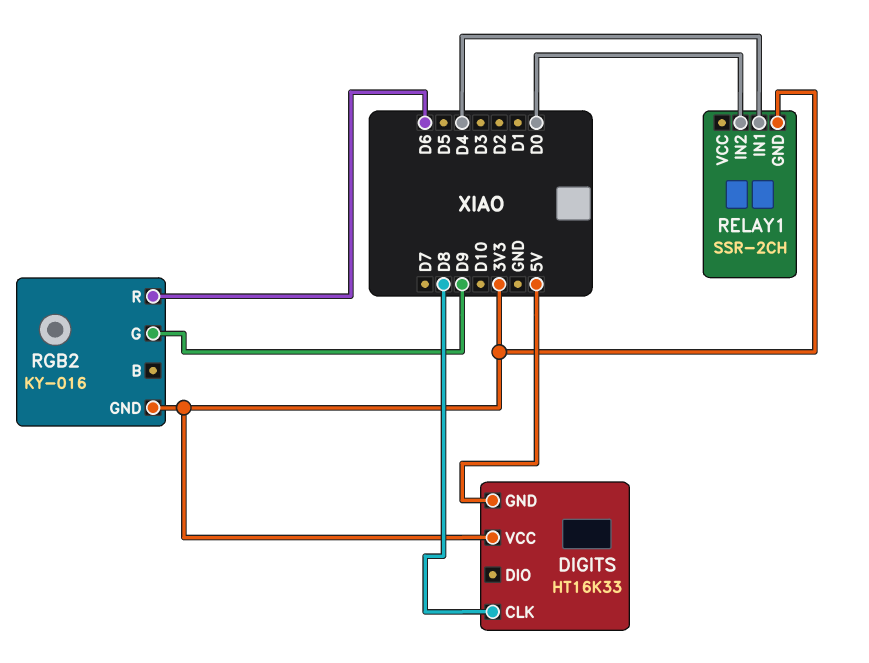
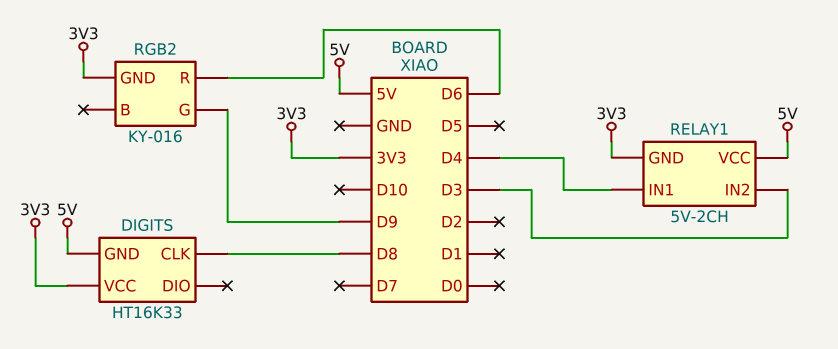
RELAY1: SSR-2CH -> 5V-2CH
RELAY1 pin IN2: D0 -> D3
RELAY1 pin VCC: none -> 5V

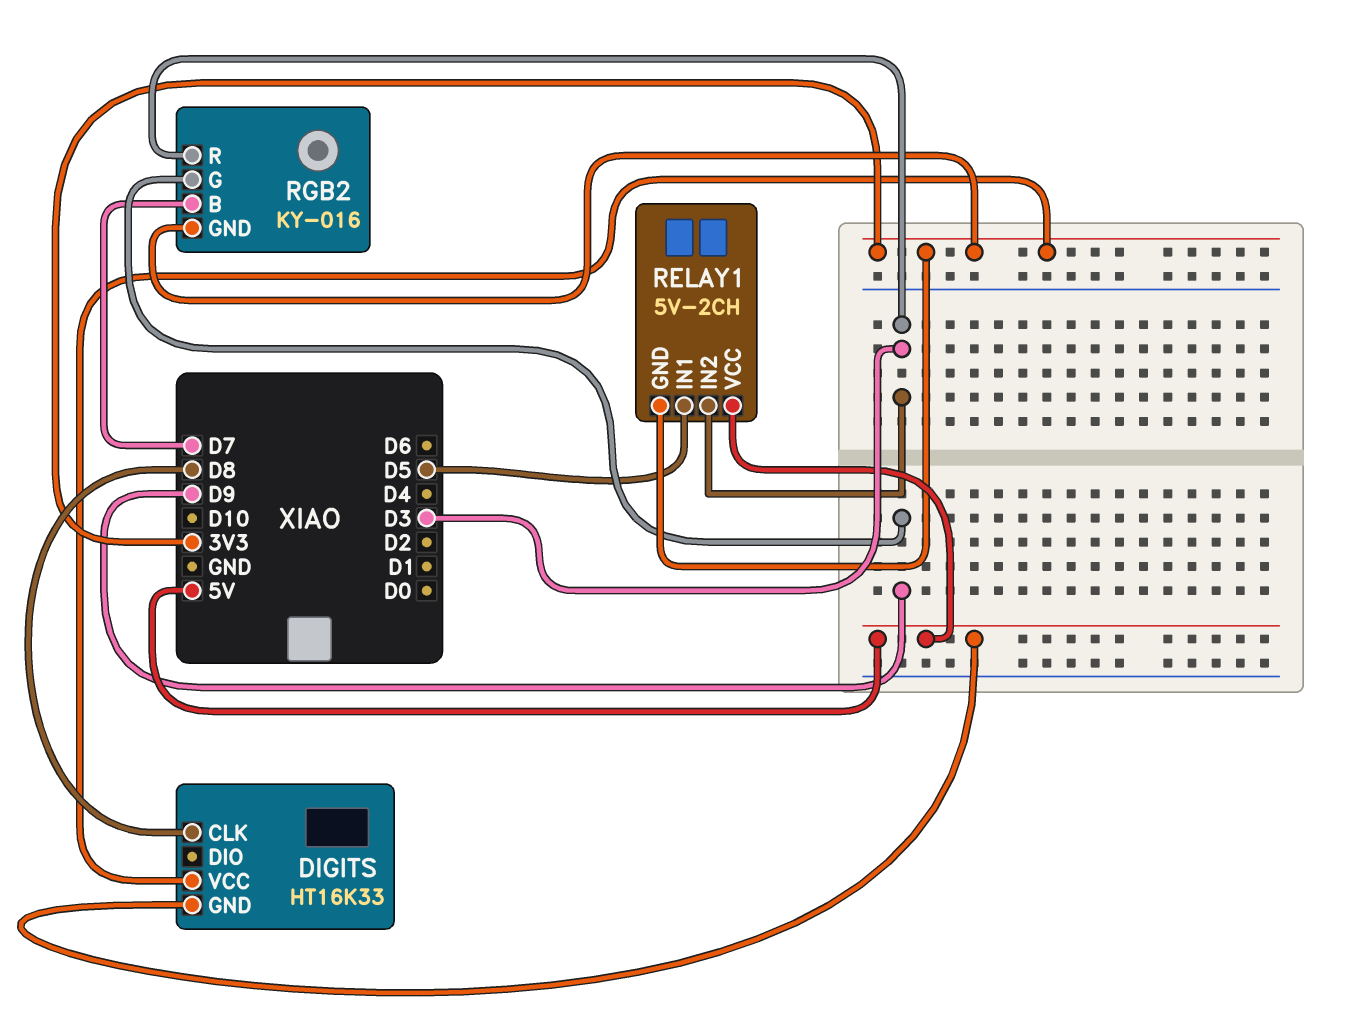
RELAY1 pin IN1: D4 -> D5
RGB2 pin B: none -> D7
RGB2 pin R: D6 -> D3

